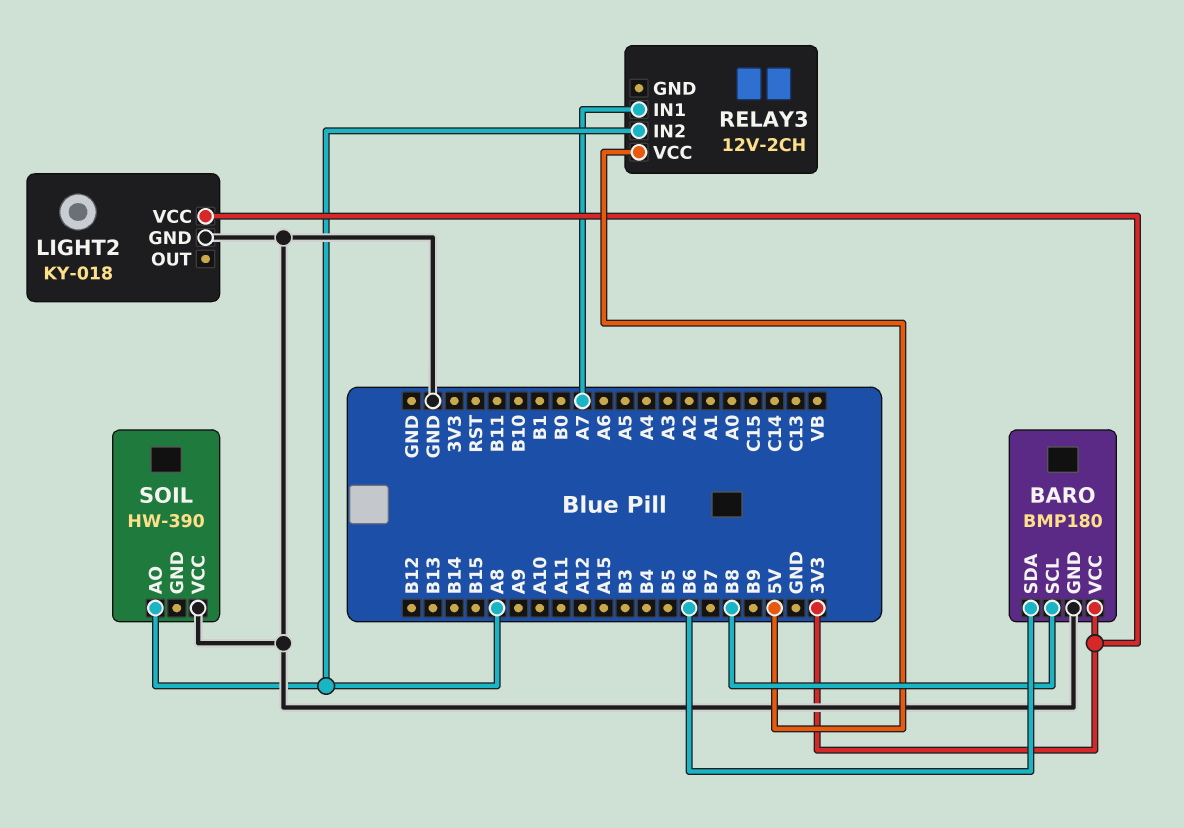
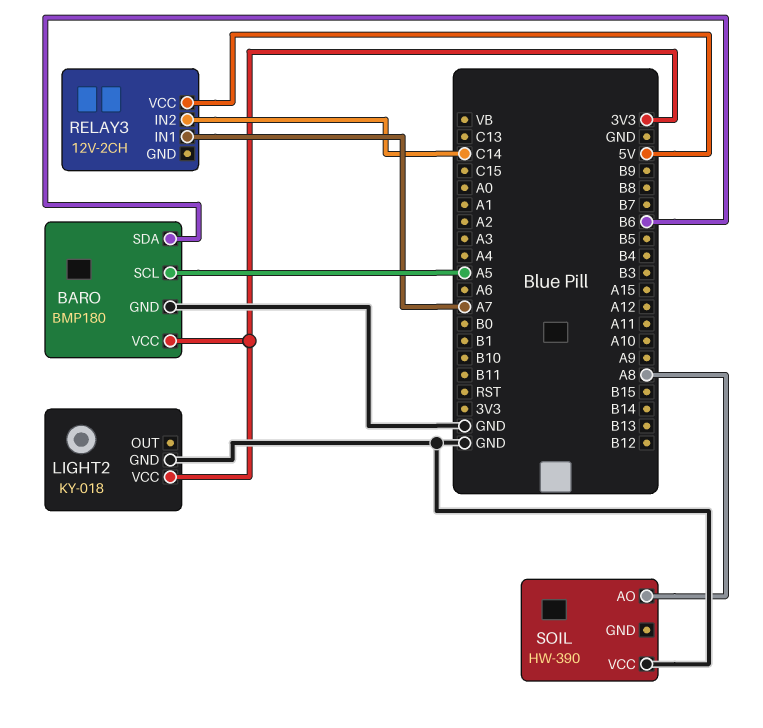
BARO pin SCL: B8 -> A5
RELAY3 pin IN2: A8 -> C14

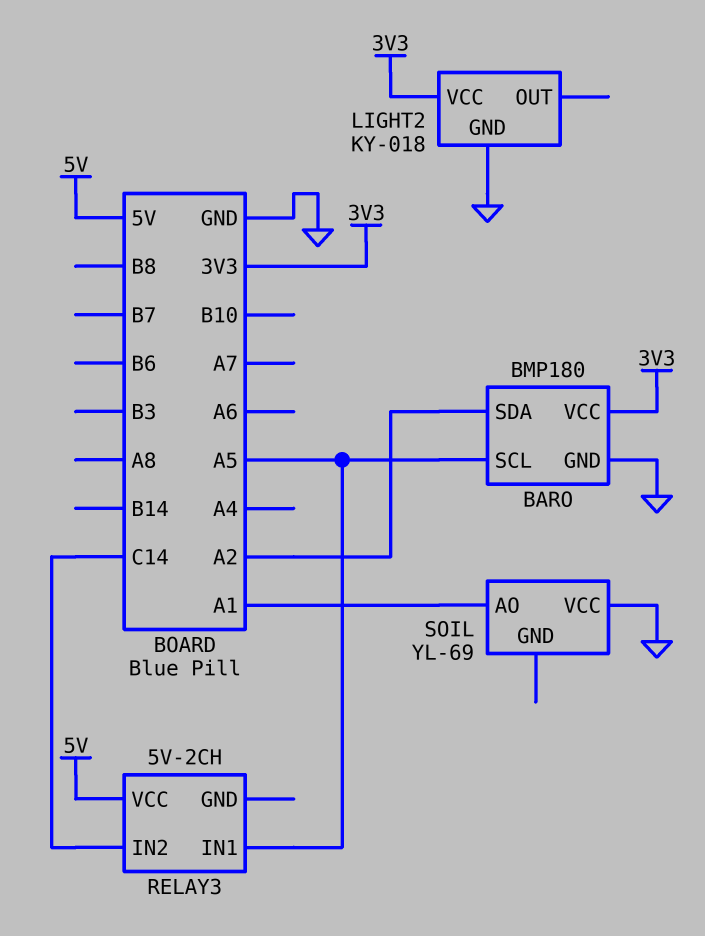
BARO pin SDA: B6 -> A2
RELAY3: 12V-2CH -> 5V-2CH
RELAY3 pin IN1: A7 -> A5
SOIL: HW-390 -> YL-69
SOIL pin AO: A8 -> A1

